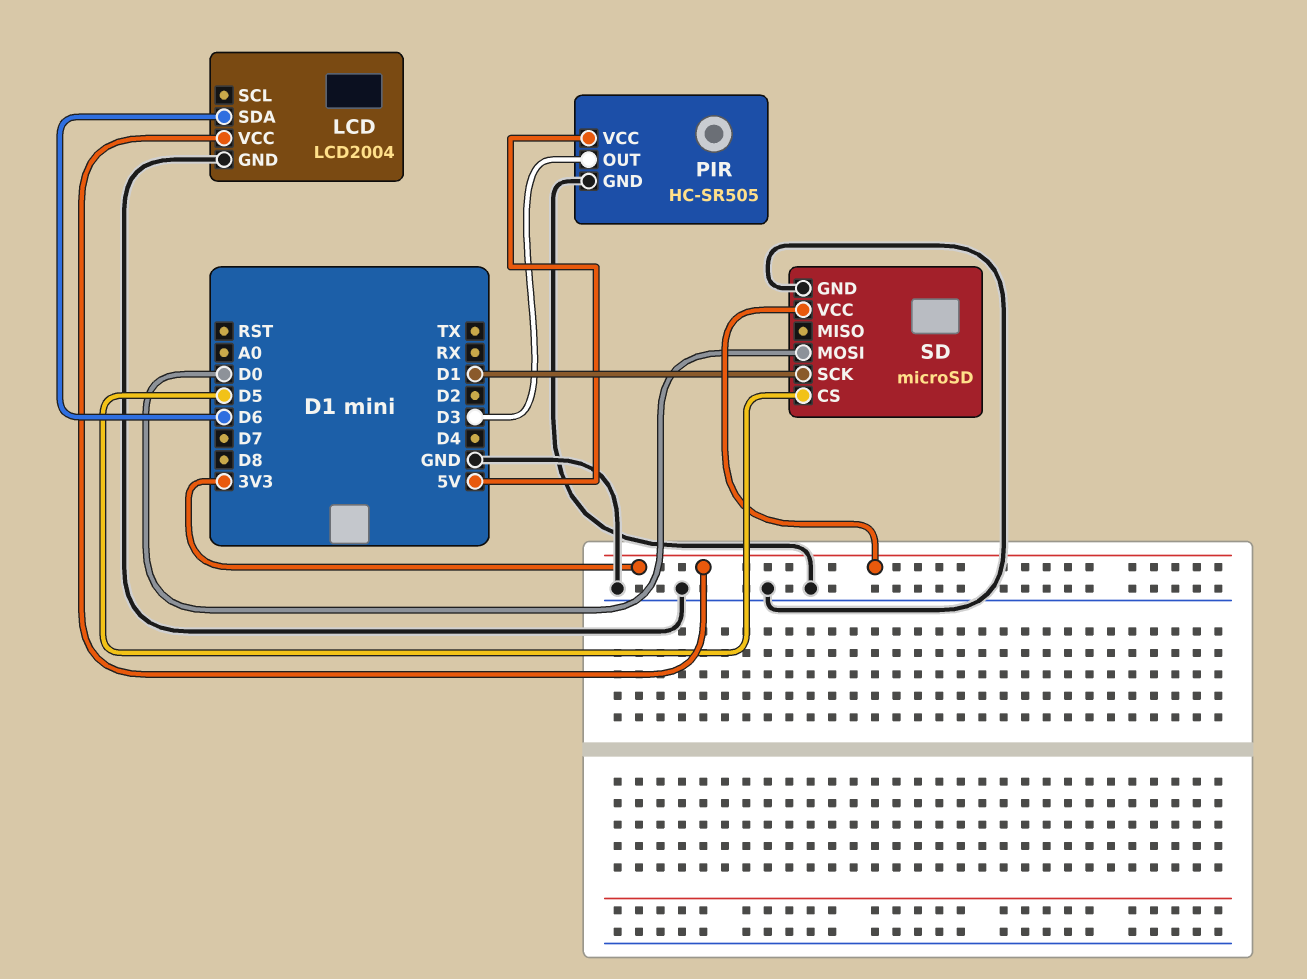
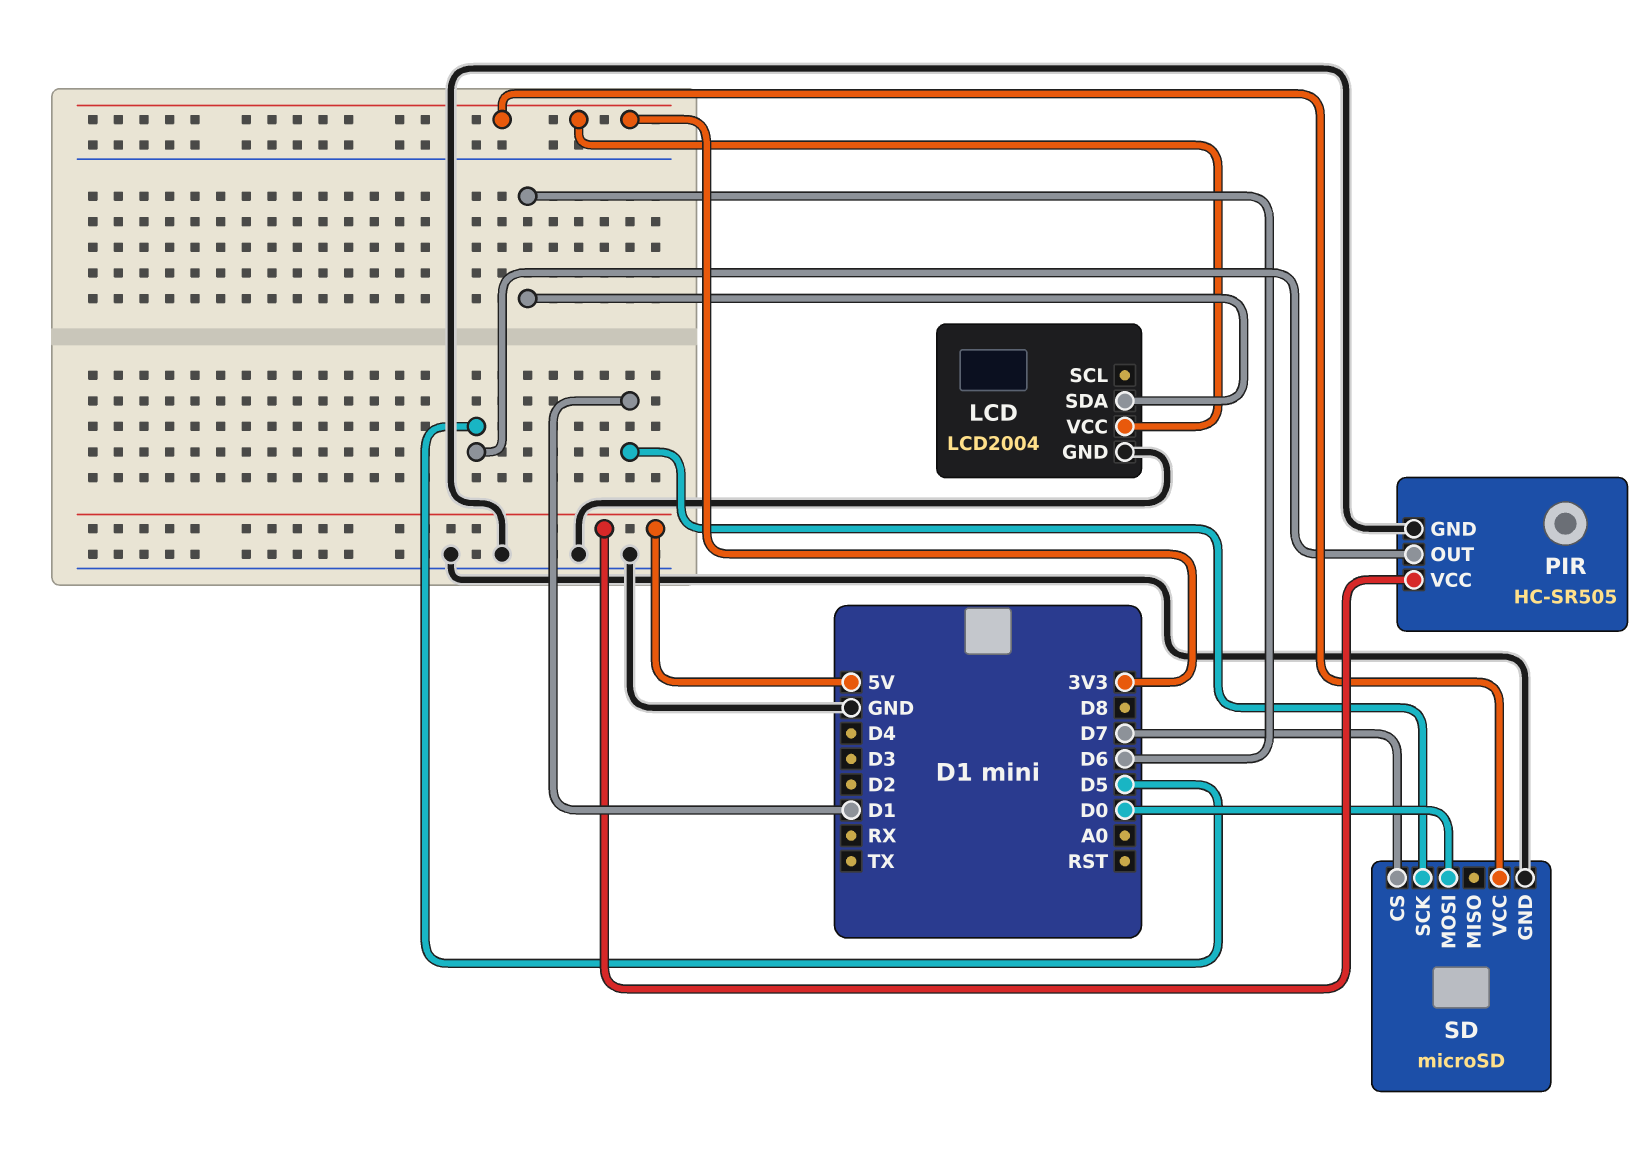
PIR pin OUT: D3 -> D5
SD pin CS: D5 -> D7

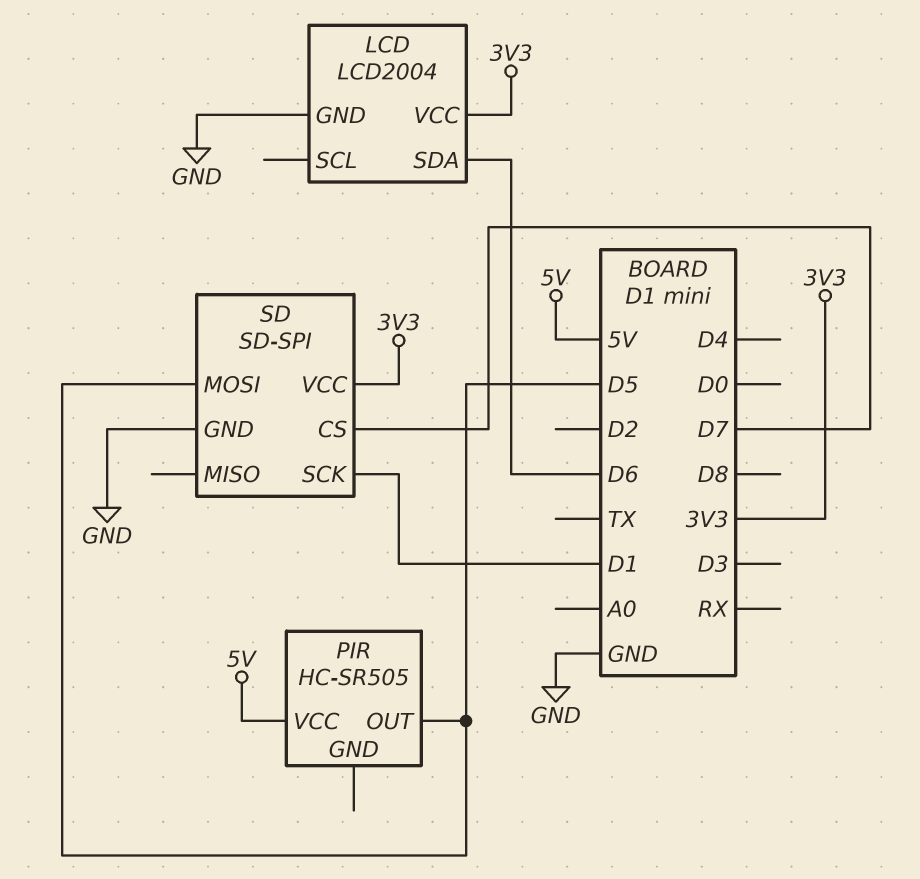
PIR pin GND: GND -> none
SD: microSD -> SD-SPI
SD pin MOSI: D0 -> D5

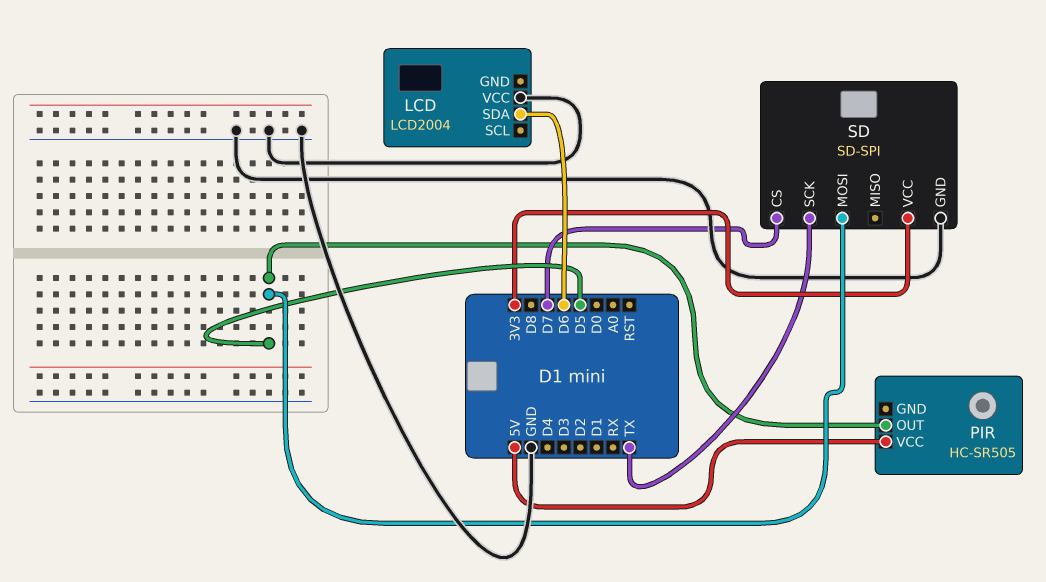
LCD pin GND: GND -> none
LCD pin VCC: 3V3 -> GND
SD pin SCK: D1 -> TX

